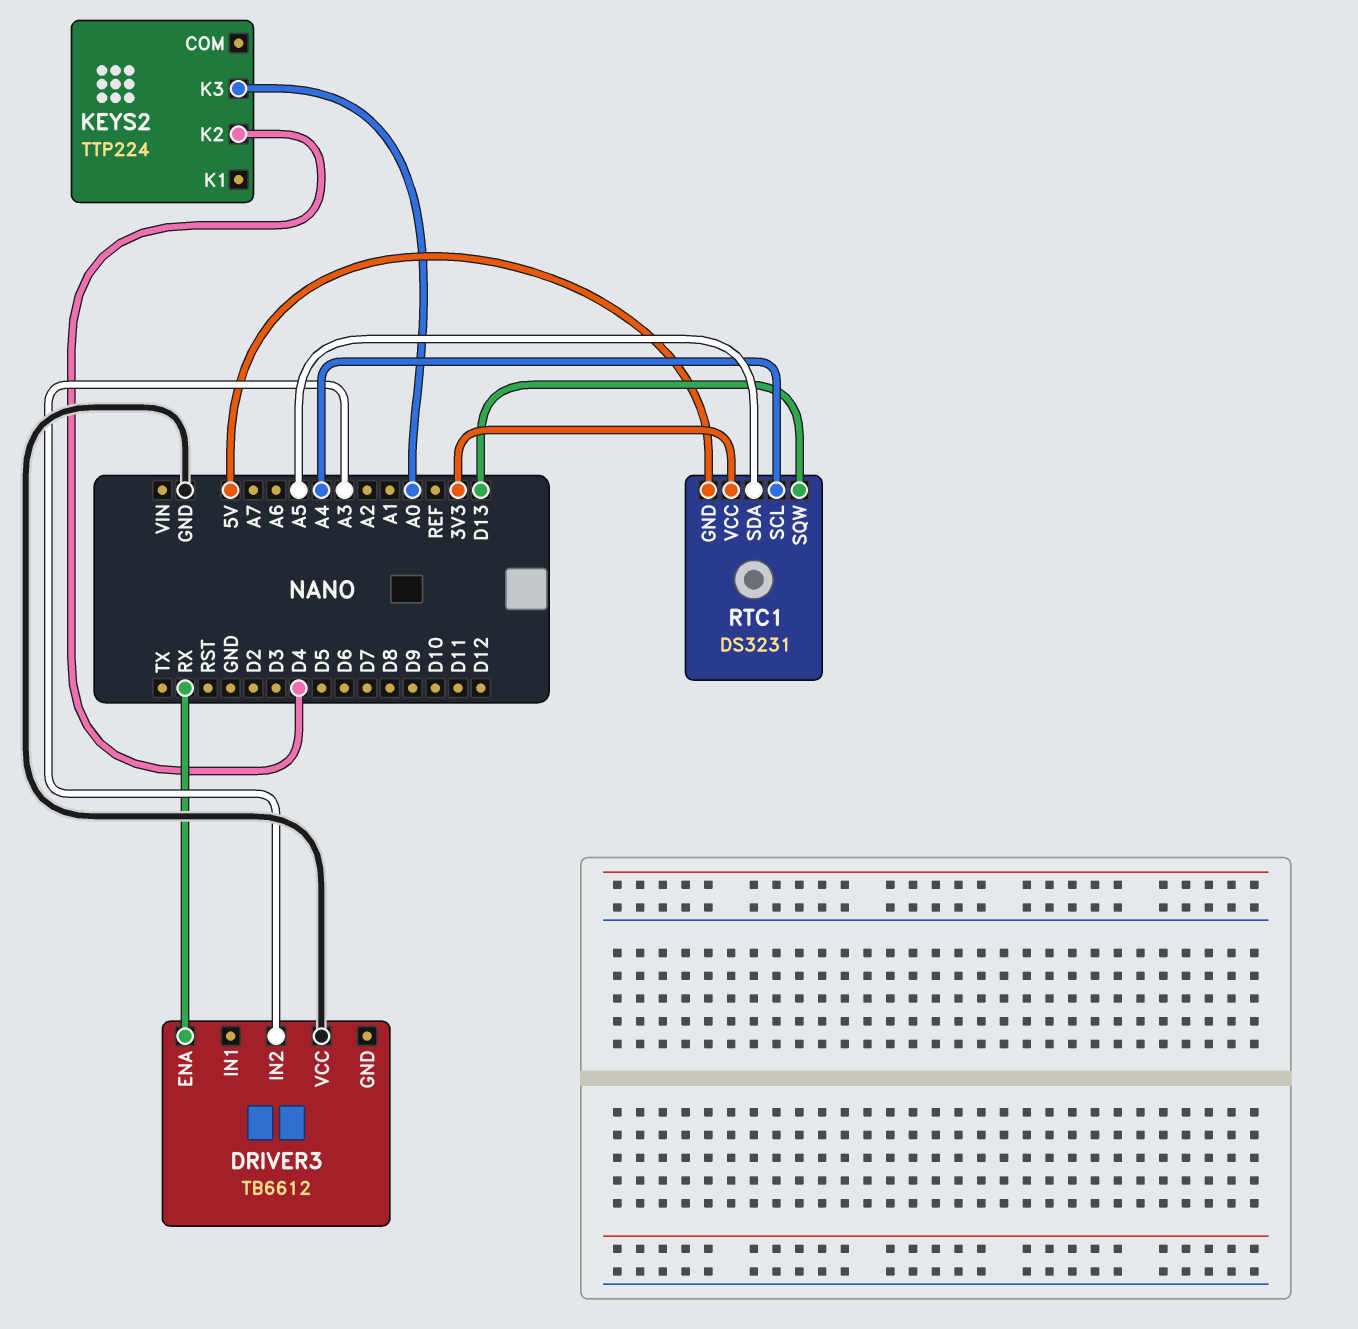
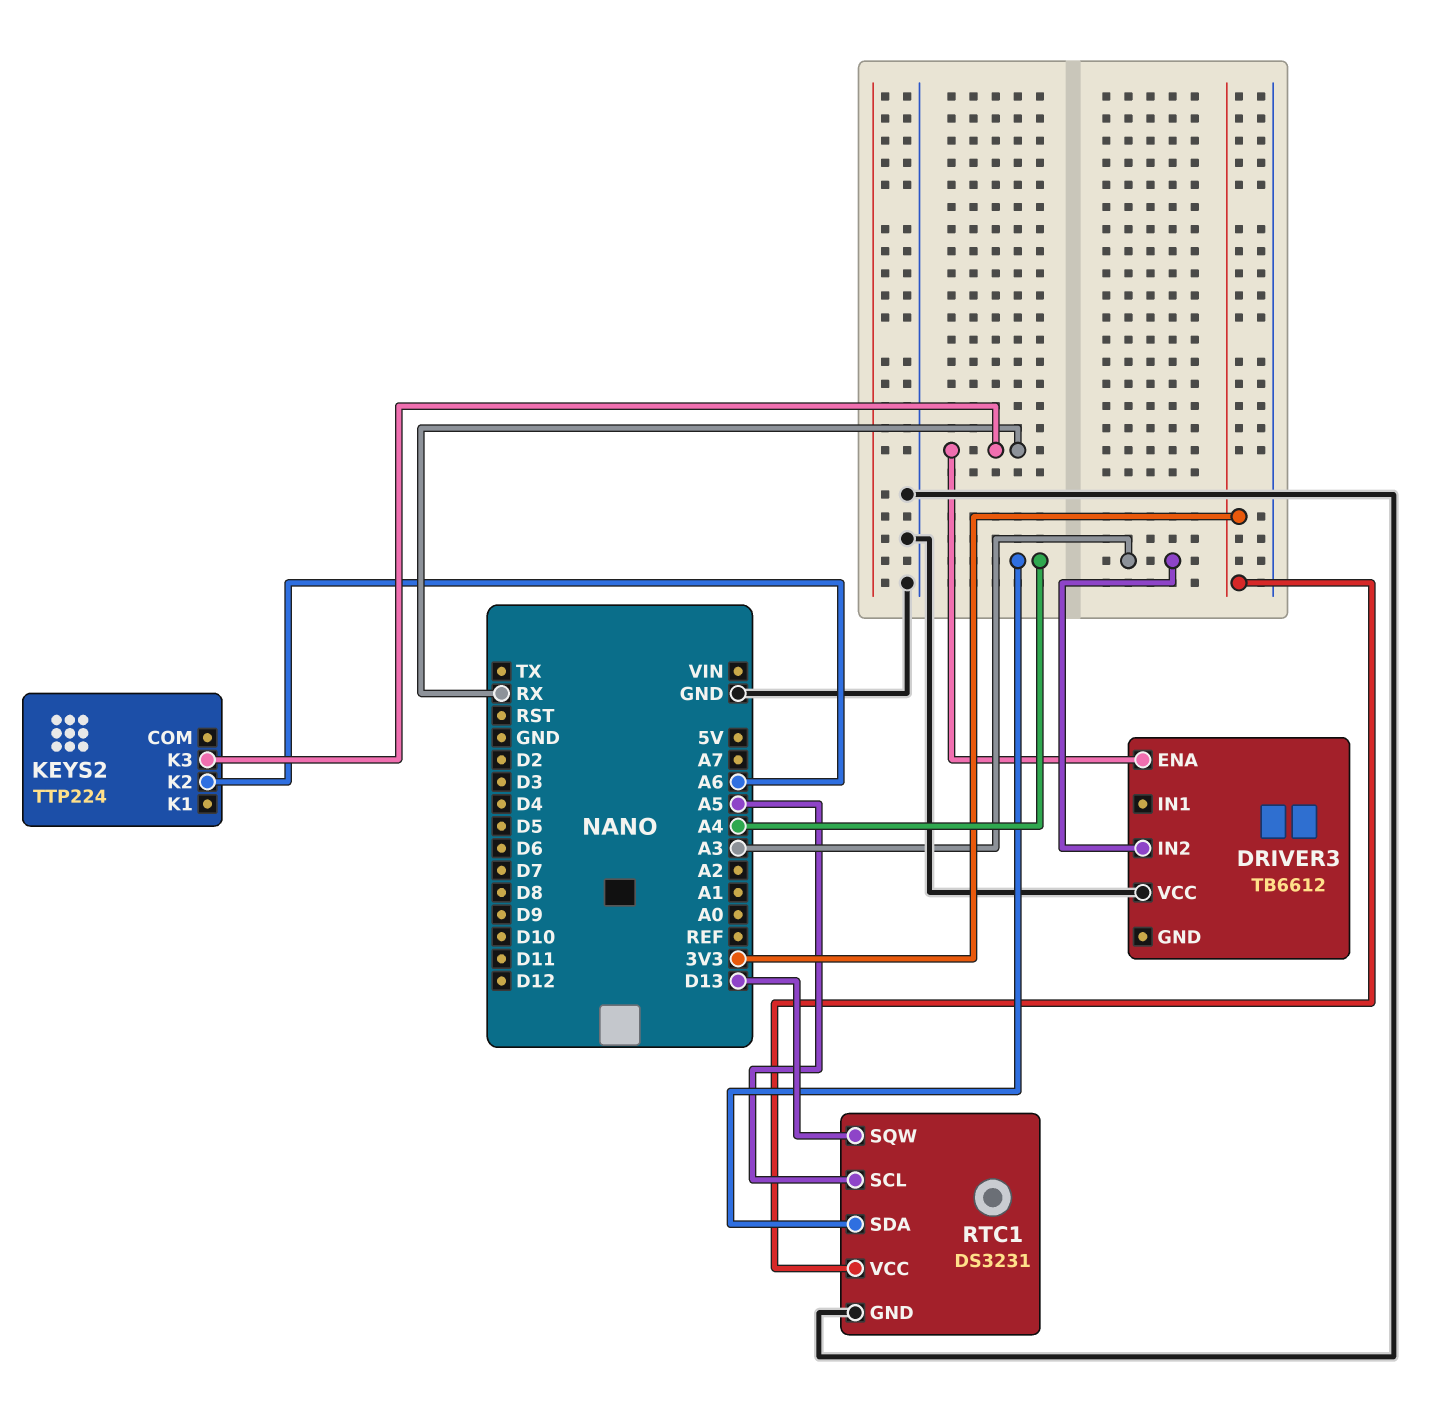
KEYS2 pin K2: D4 -> A6
KEYS2 pin K3: A0 -> RX
RTC1 pin GND: 5V -> GND
RTC1 pin SCL: A4 -> A5
RTC1 pin SDA: A5 -> A4

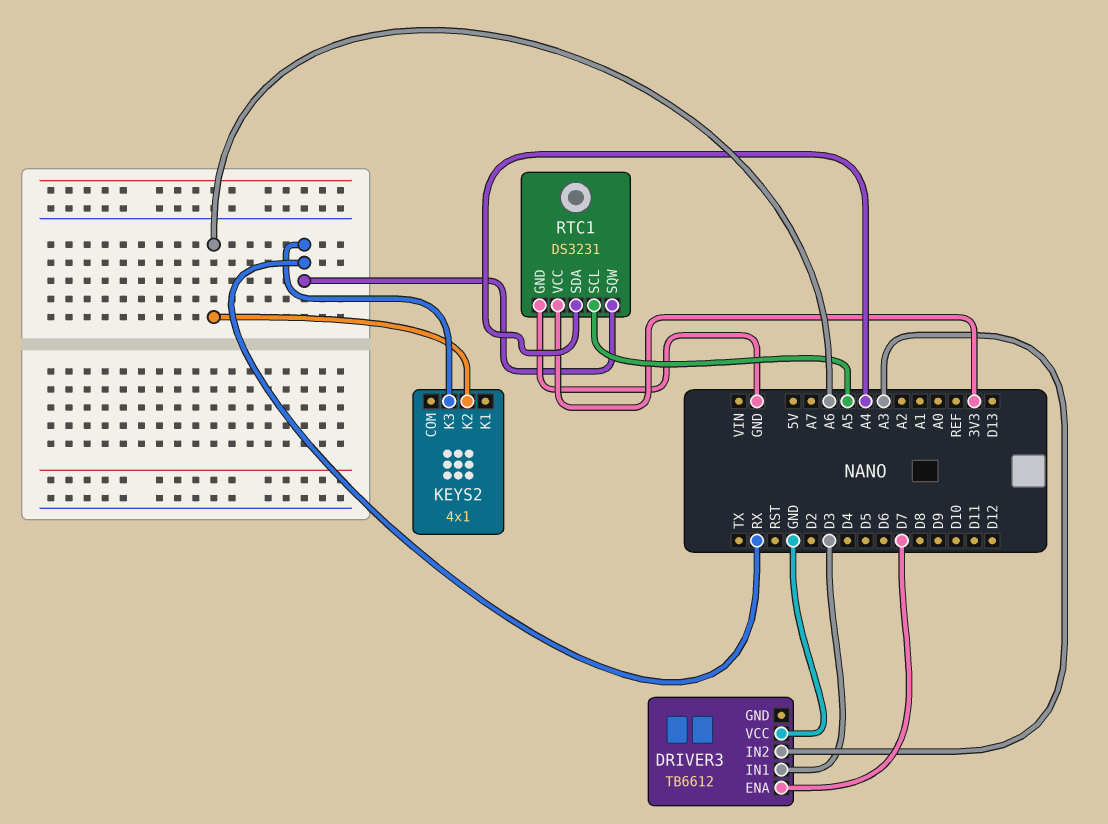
DRIVER3 pin ENA: RX -> D7
DRIVER3 pin IN1: none -> D3
KEYS2: TTP224 -> 4x1
RTC1 pin SQW: D13 -> RX

